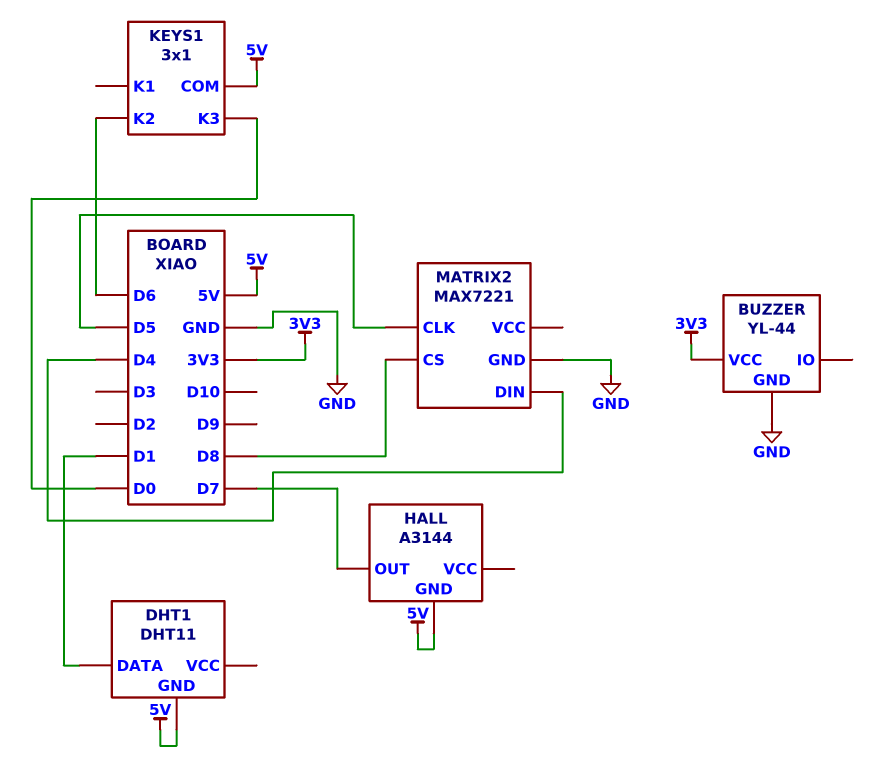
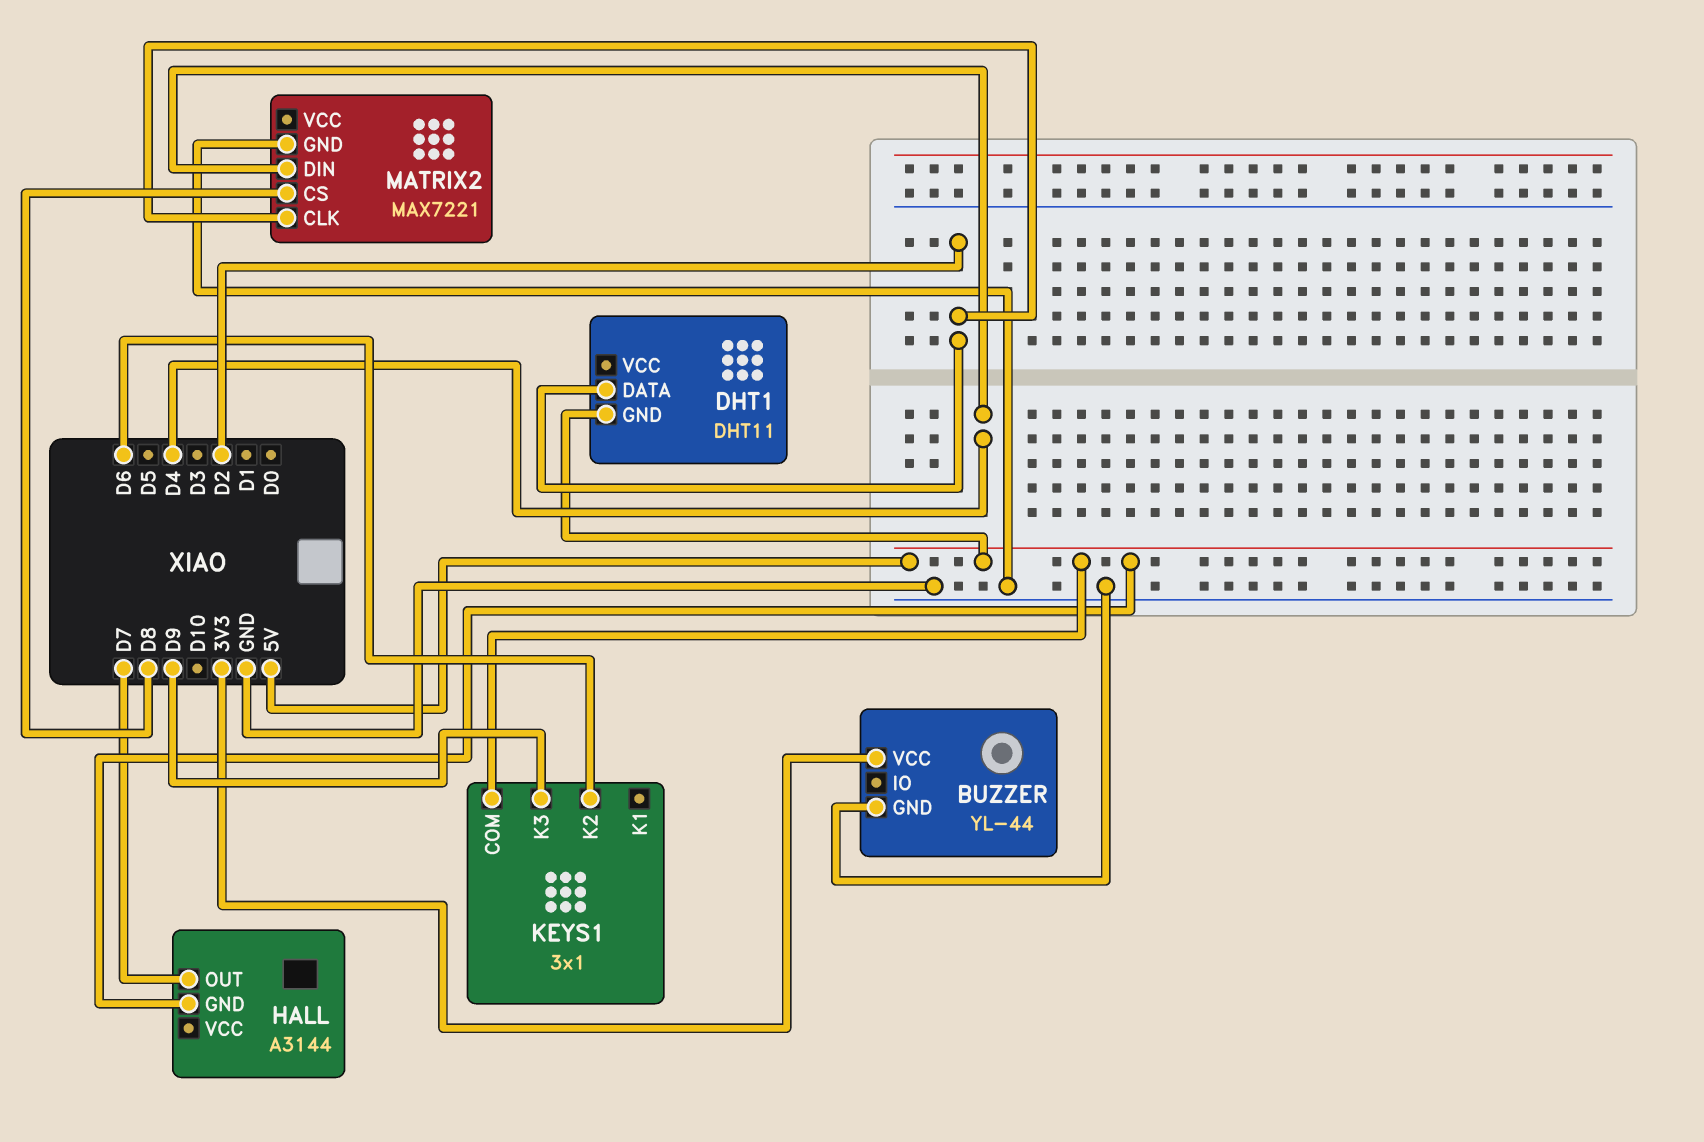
DHT1 pin DATA: D1 -> D2
KEYS1 pin K3: D0 -> D9
MATRIX2 pin CLK: D5 -> D2

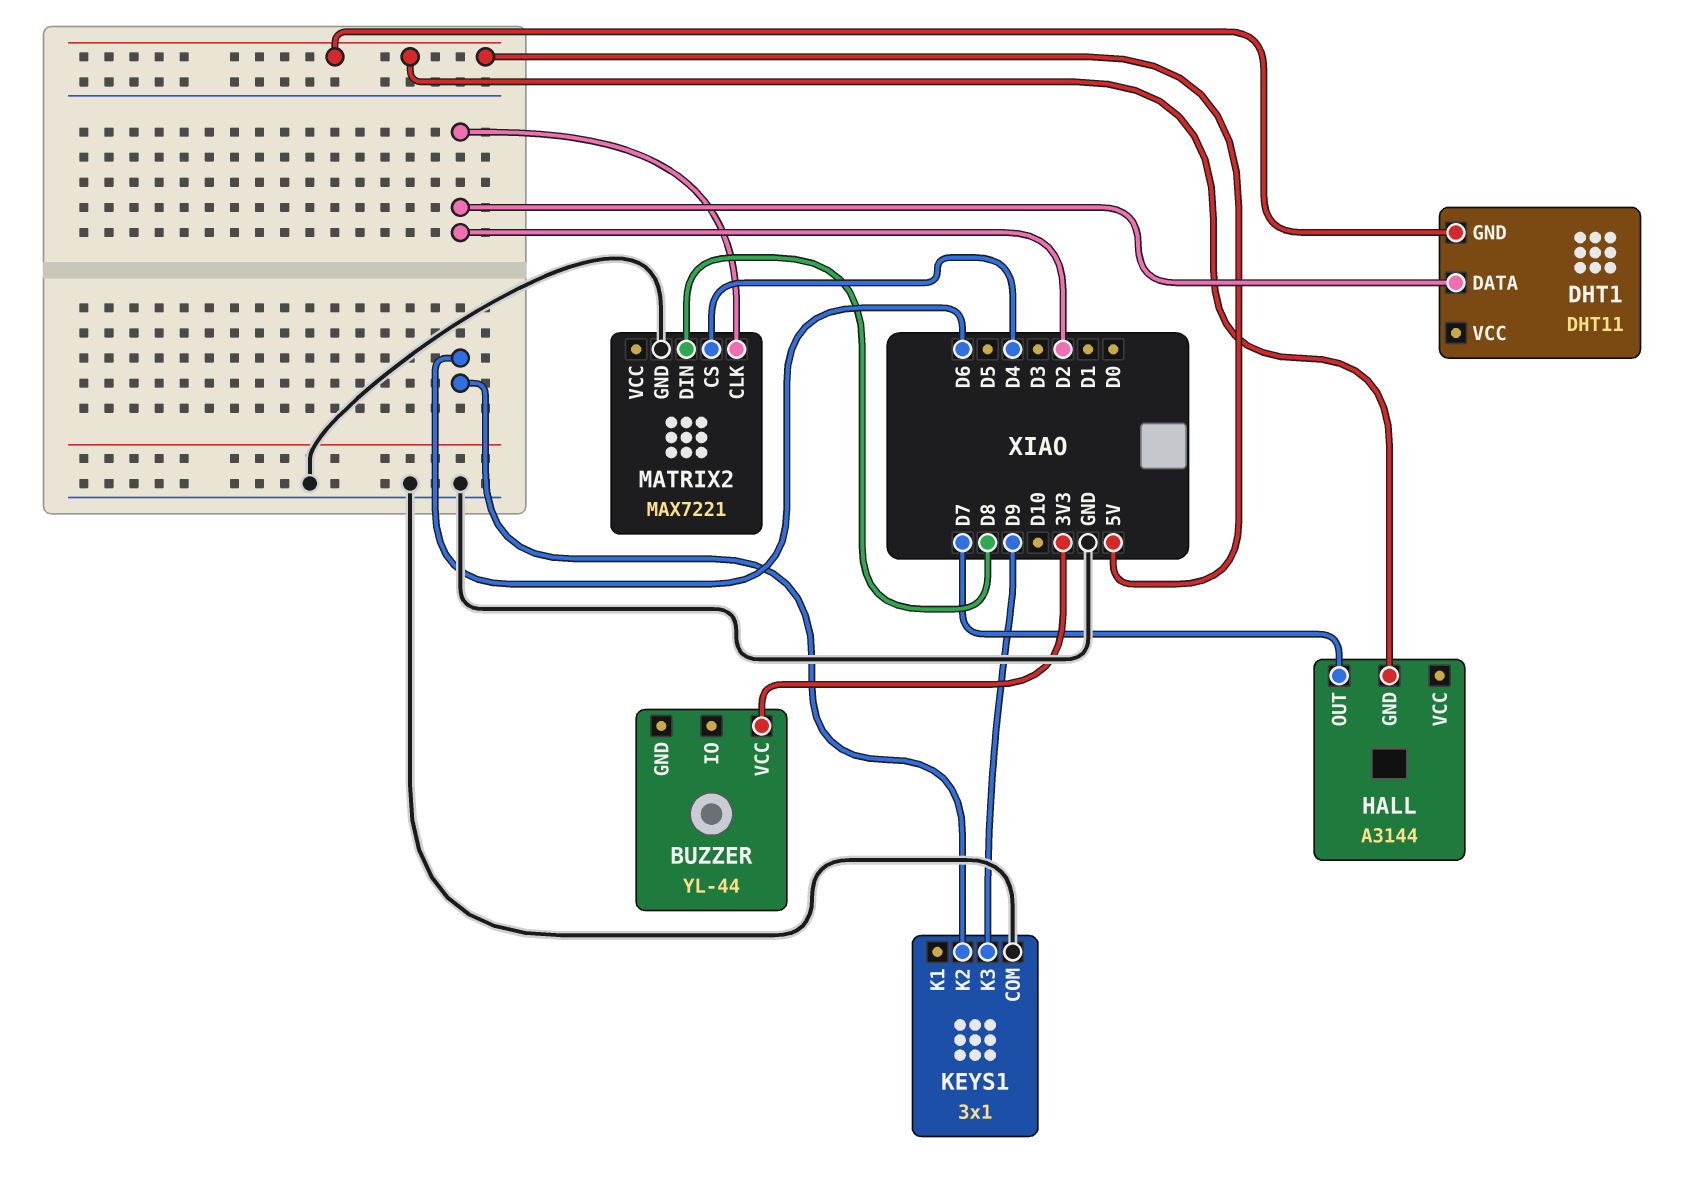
BUZZER pin GND: GND -> none
KEYS1 pin COM: 5V -> GND
MATRIX2 pin CS: D8 -> D4
MATRIX2 pin DIN: D4 -> D8

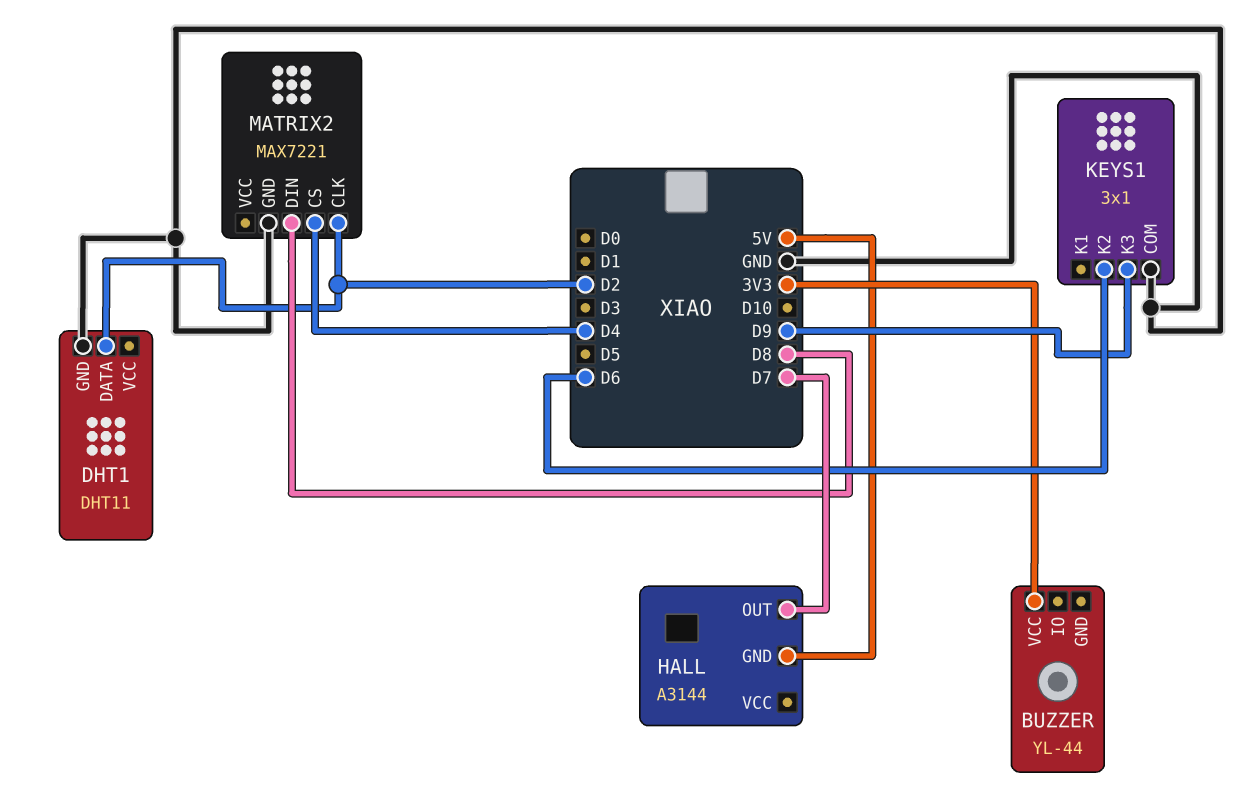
DHT1 pin GND: 5V -> GND

